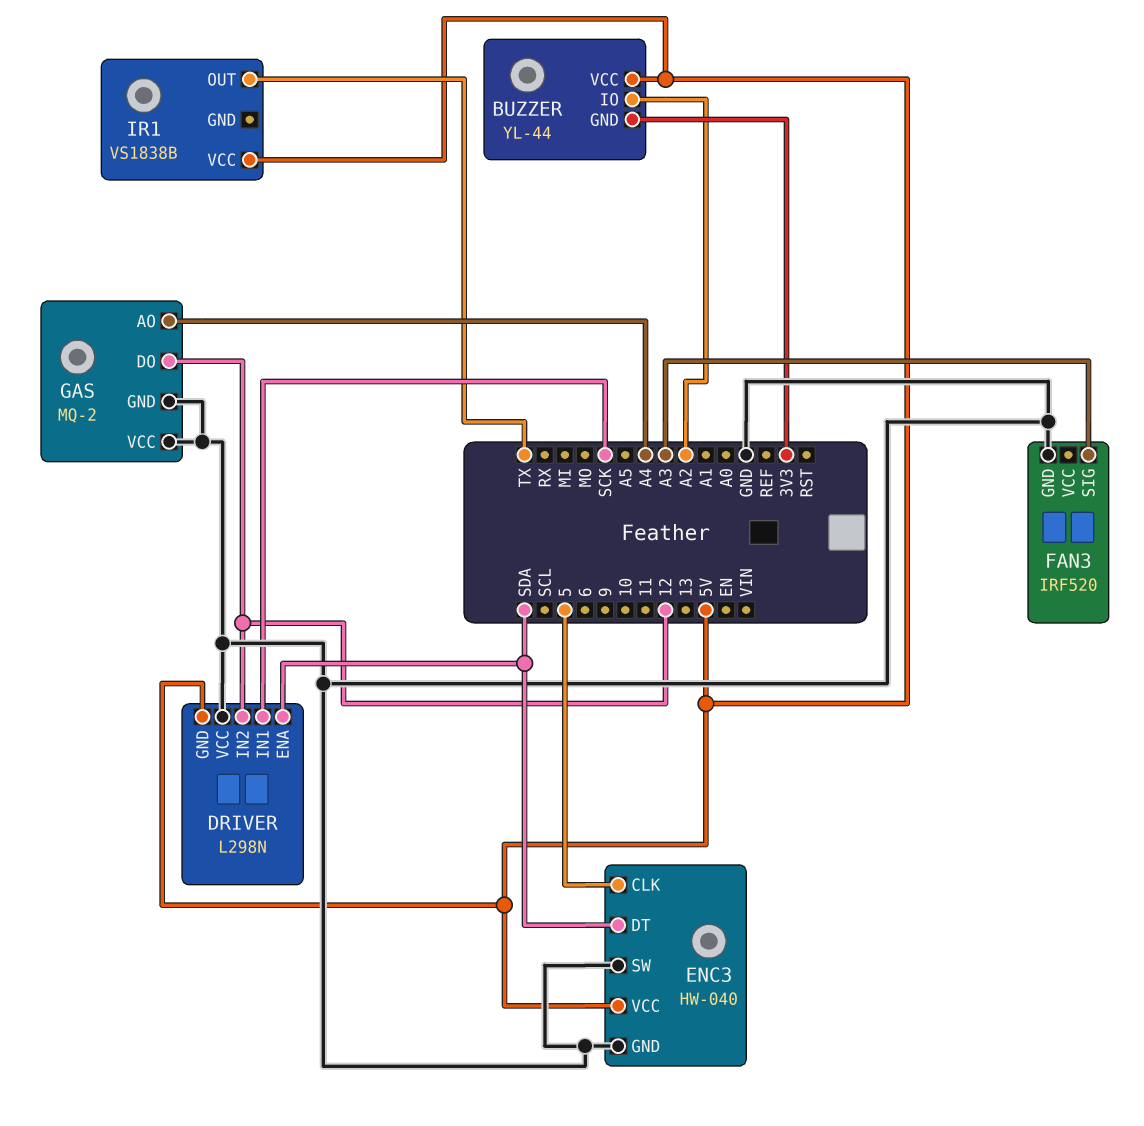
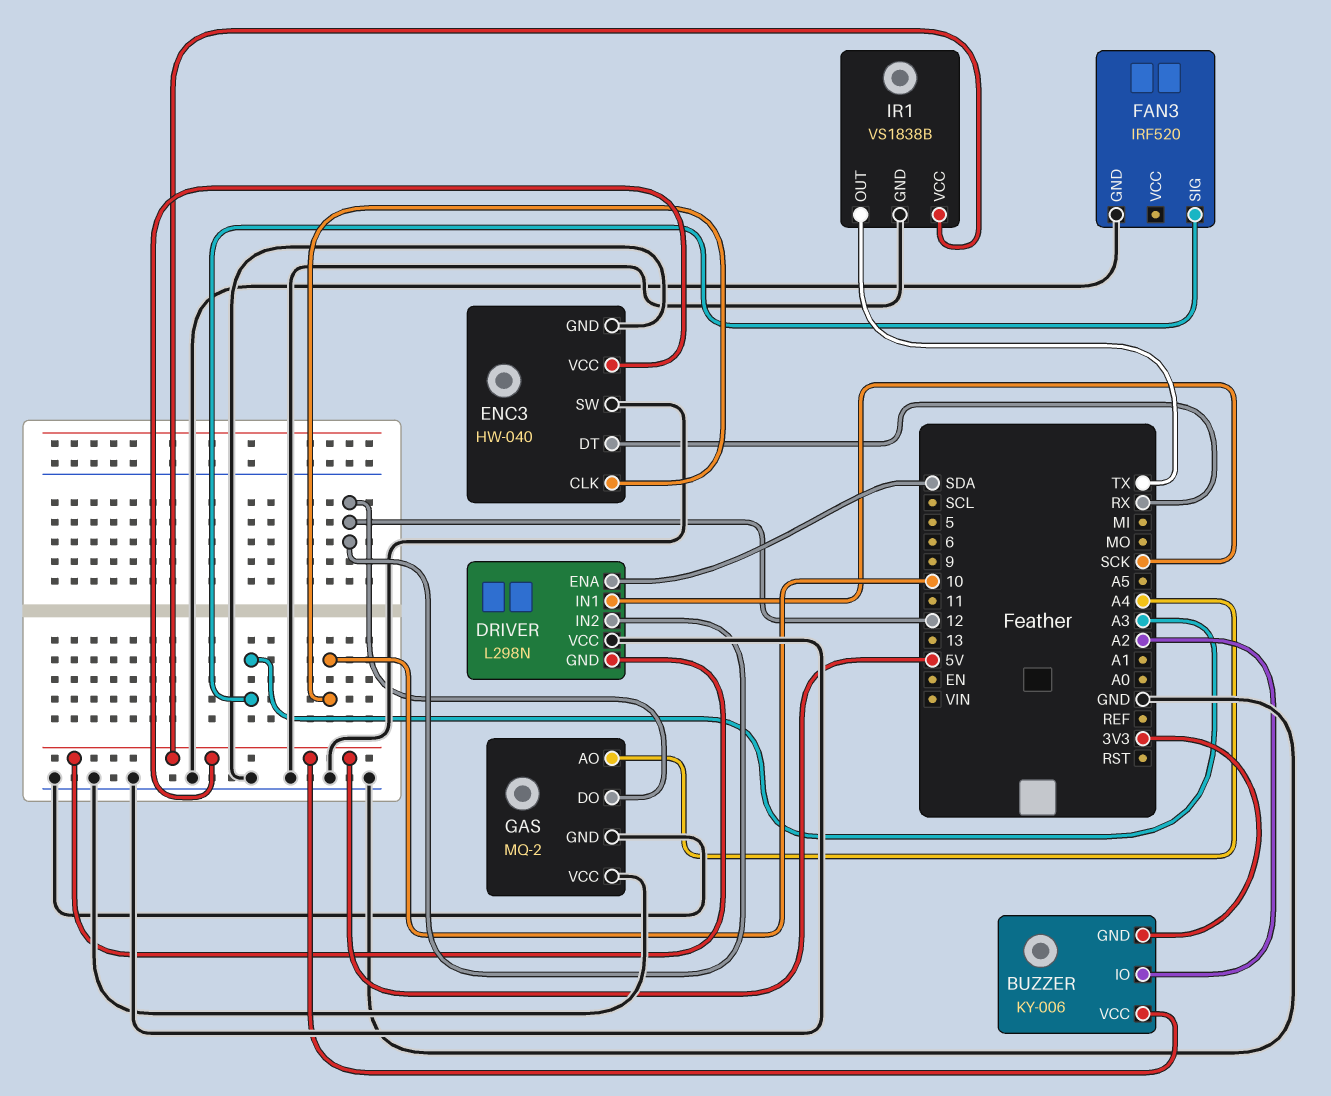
BUZZER: YL-44 -> KY-006
ENC3 pin CLK: 5 -> 10
ENC3 pin DT: SDA -> RX
IR1 pin GND: none -> GND

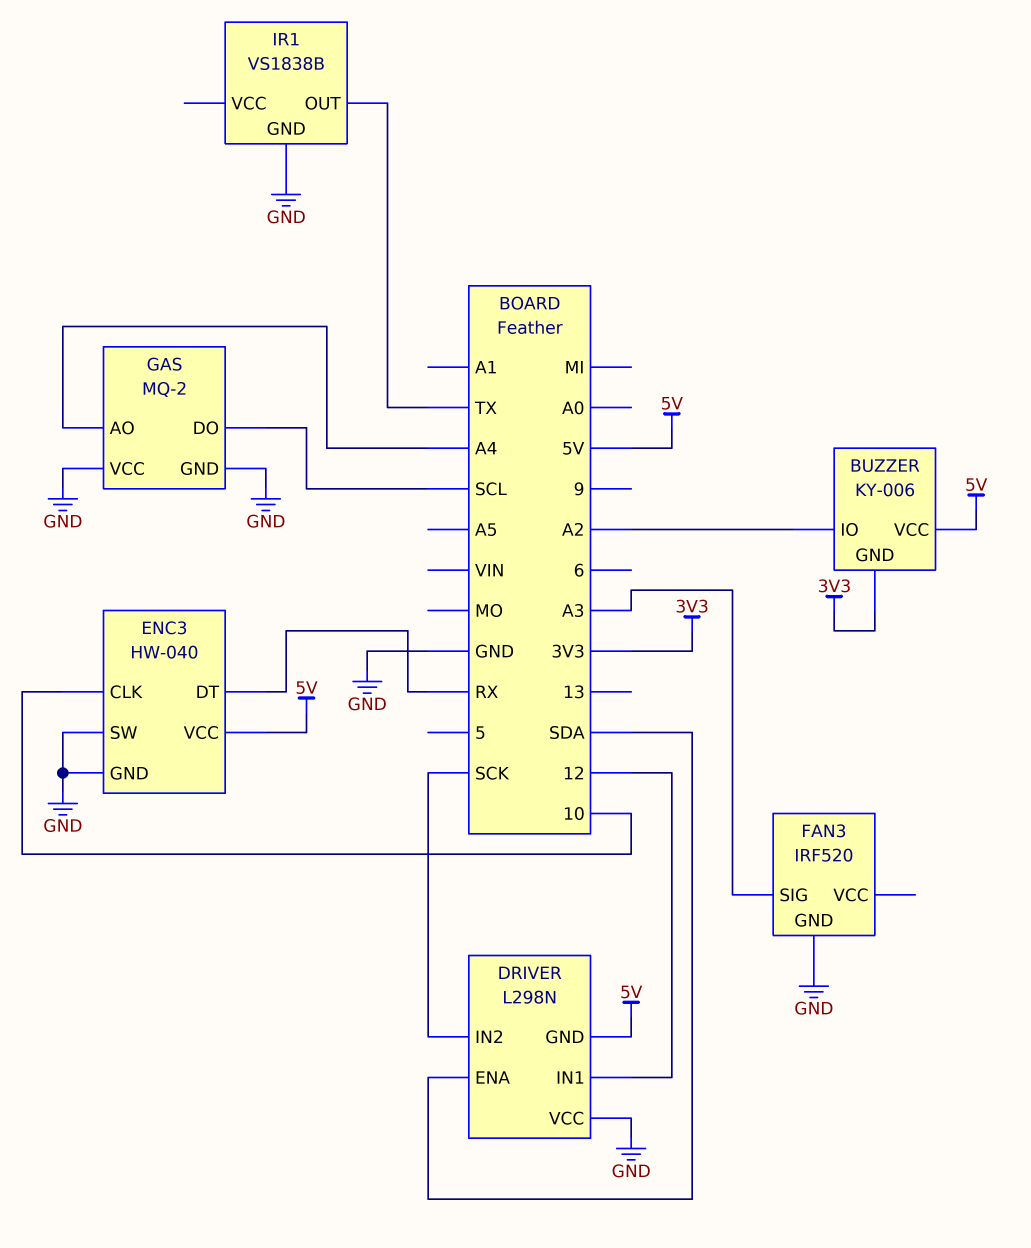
DRIVER pin IN1: SCK -> 12
DRIVER pin IN2: 12 -> SCK
GAS pin DO: 12 -> SCL
IR1 pin VCC: 5V -> none

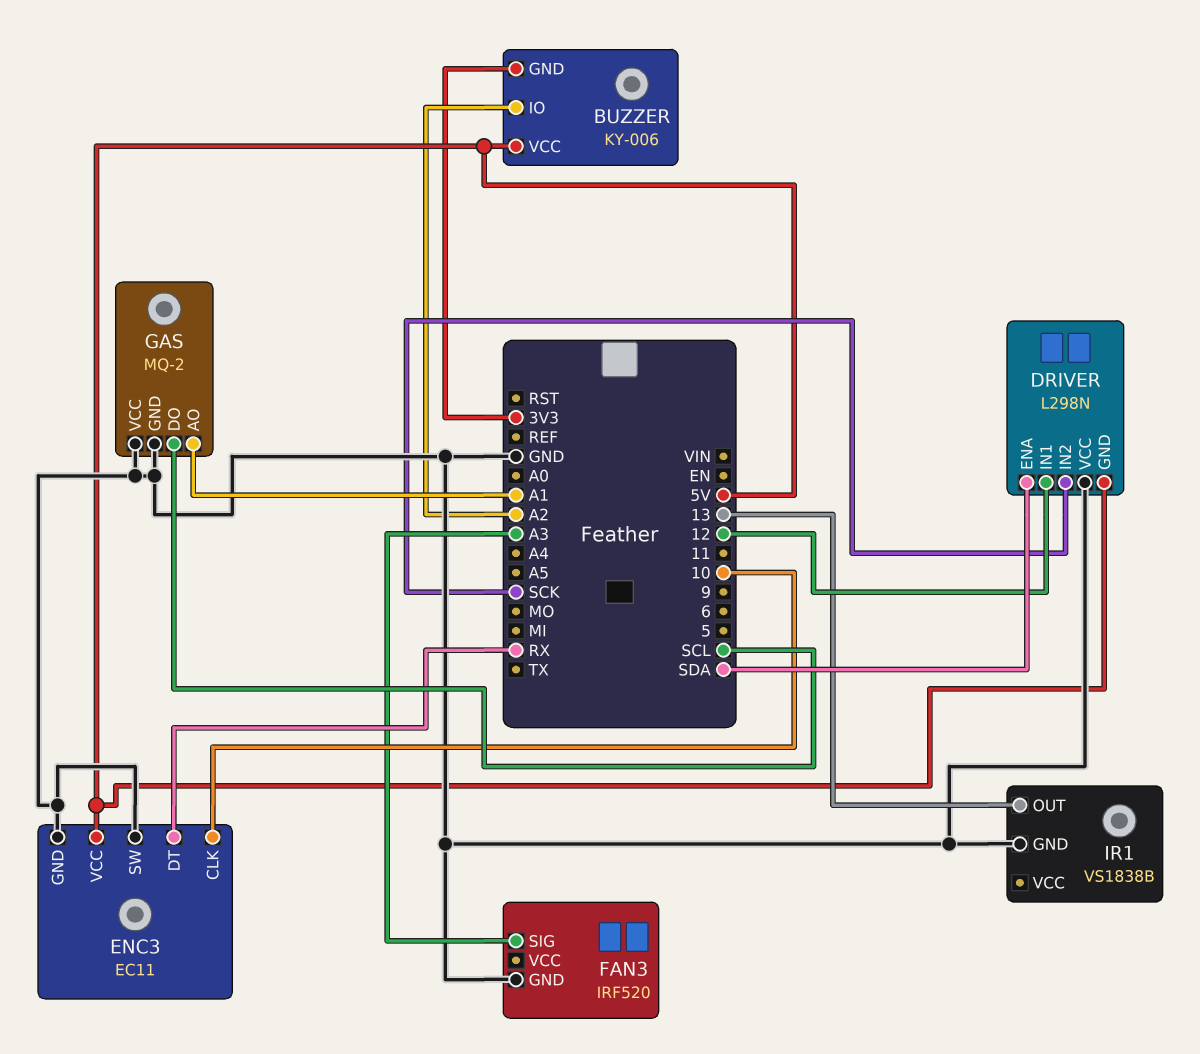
ENC3: HW-040 -> EC11
GAS pin AO: A4 -> A1
IR1 pin OUT: TX -> 13

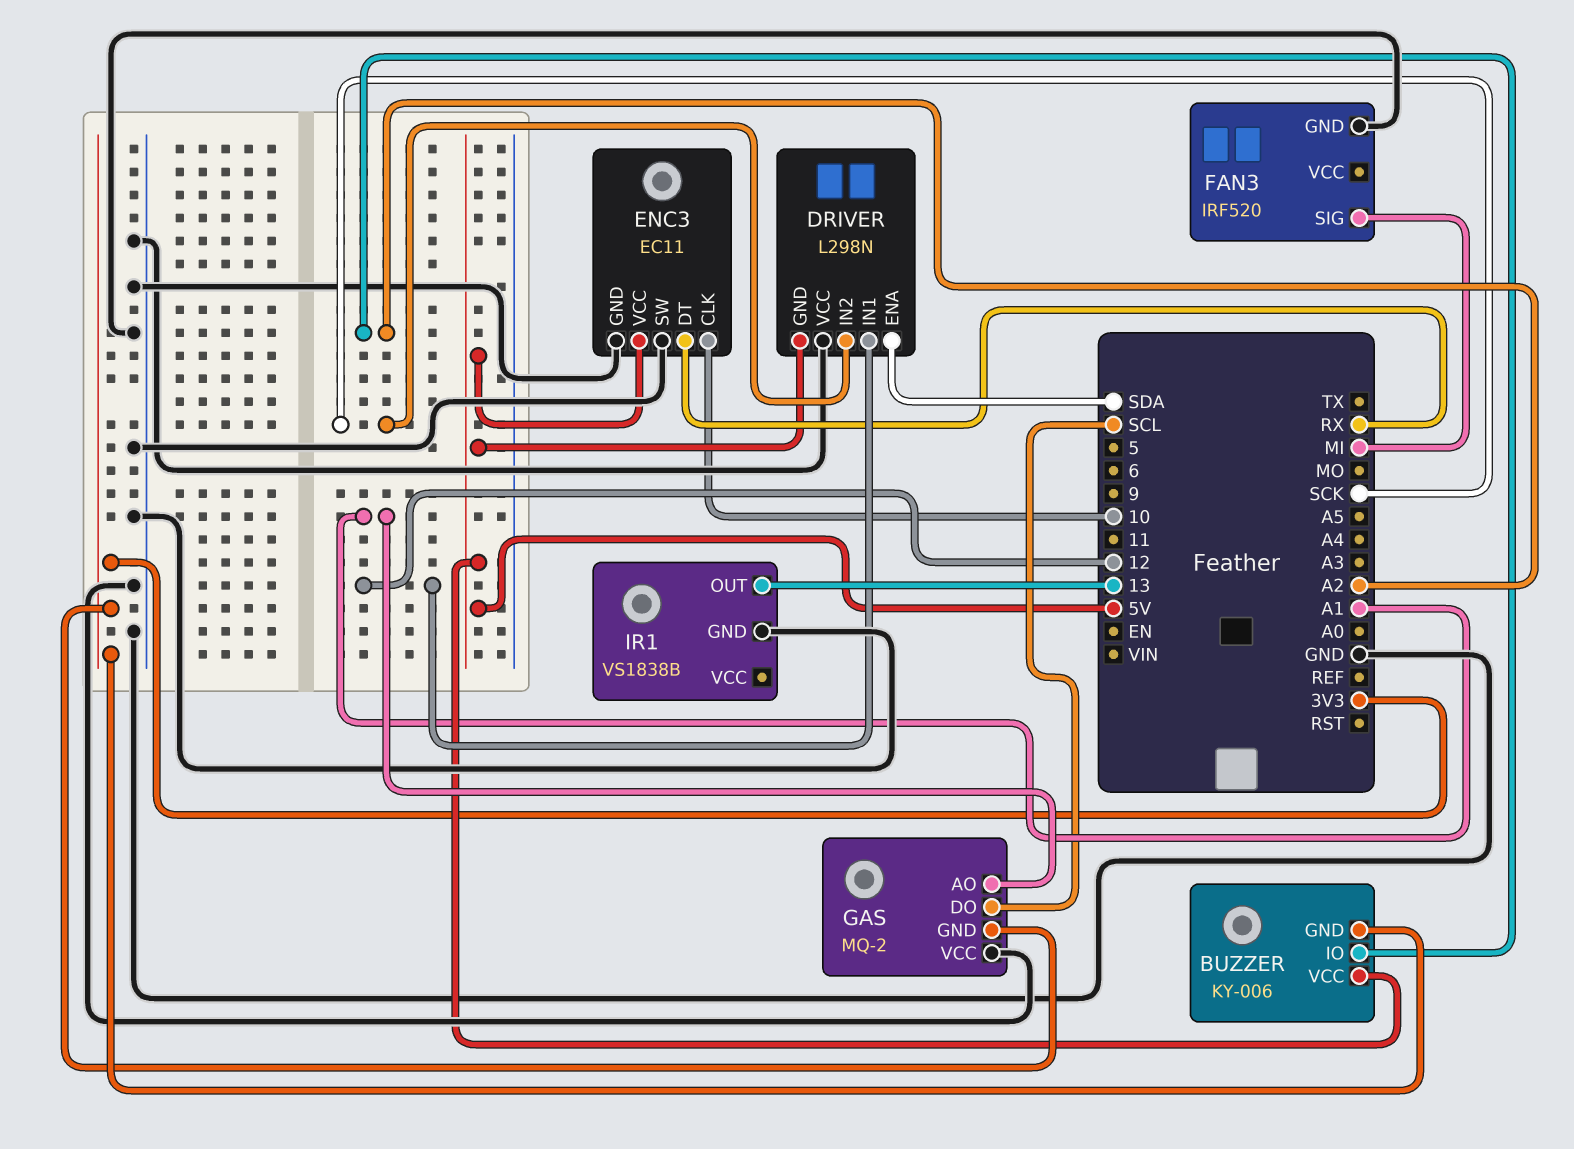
FAN3 pin SIG: A3 -> MI
GAS pin GND: GND -> 3V3

